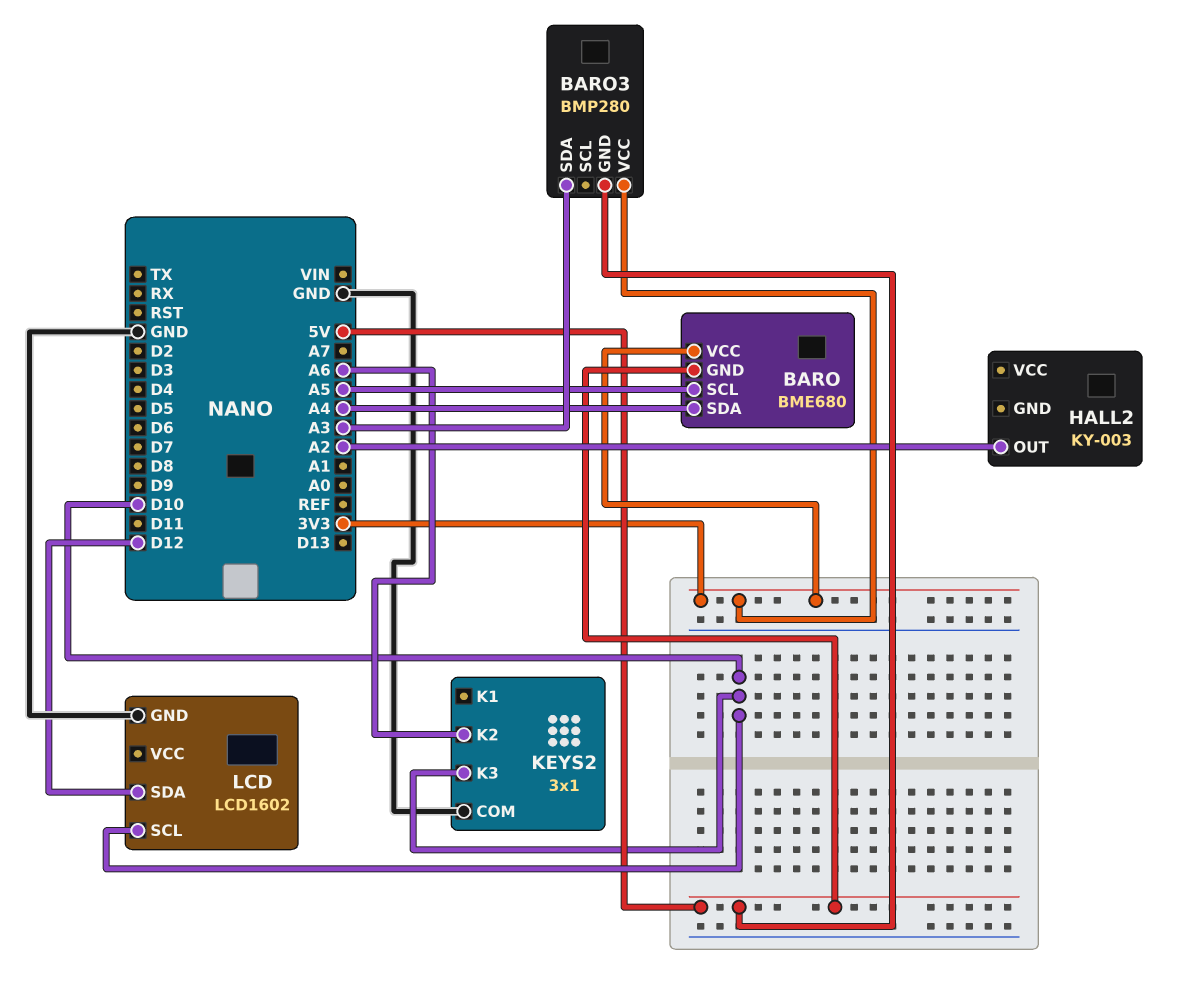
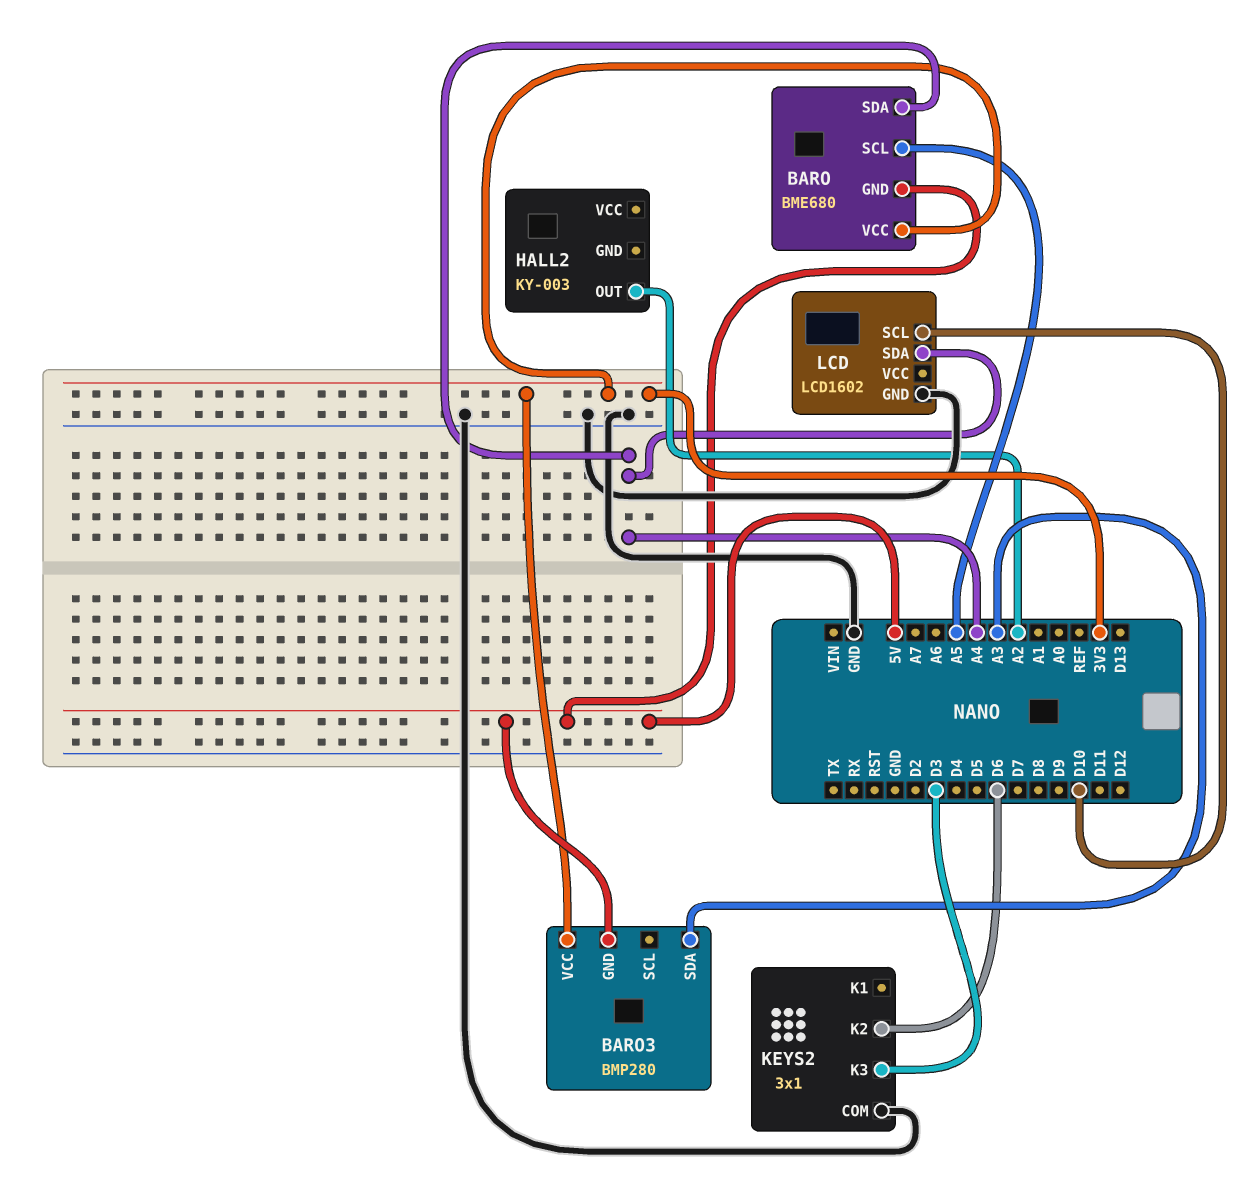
KEYS2 pin K2: A6 -> D6
KEYS2 pin K3: D10 -> D3
LCD pin SDA: D12 -> A4

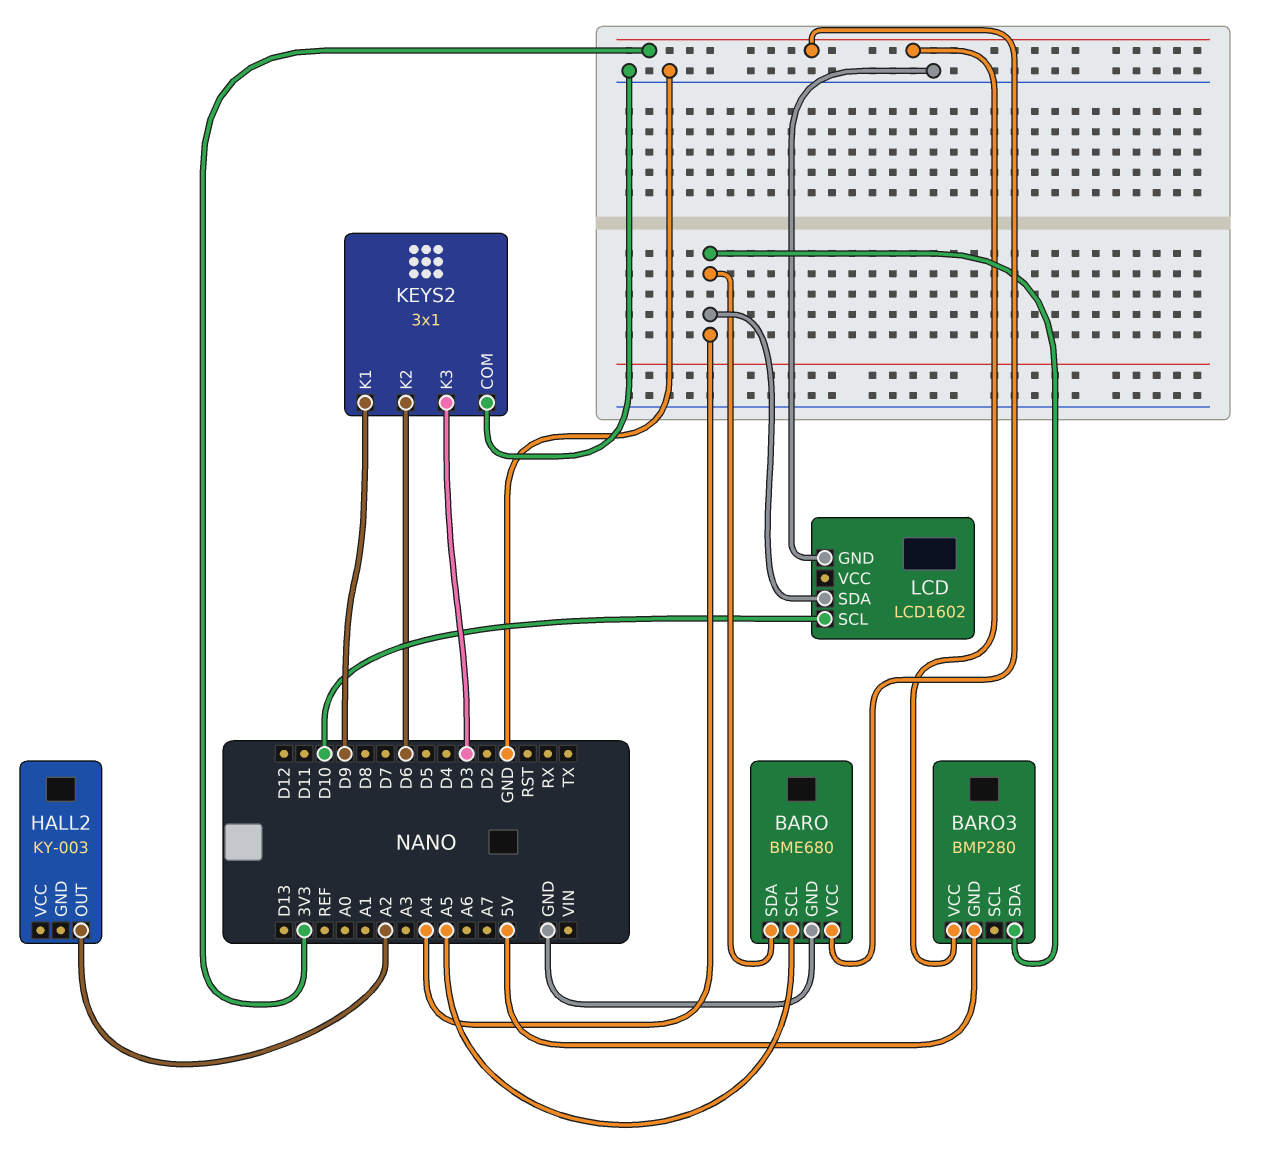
BARO pin GND: 5V -> GND
BARO3 pin SDA: A3 -> A4
KEYS2 pin K1: none -> D9

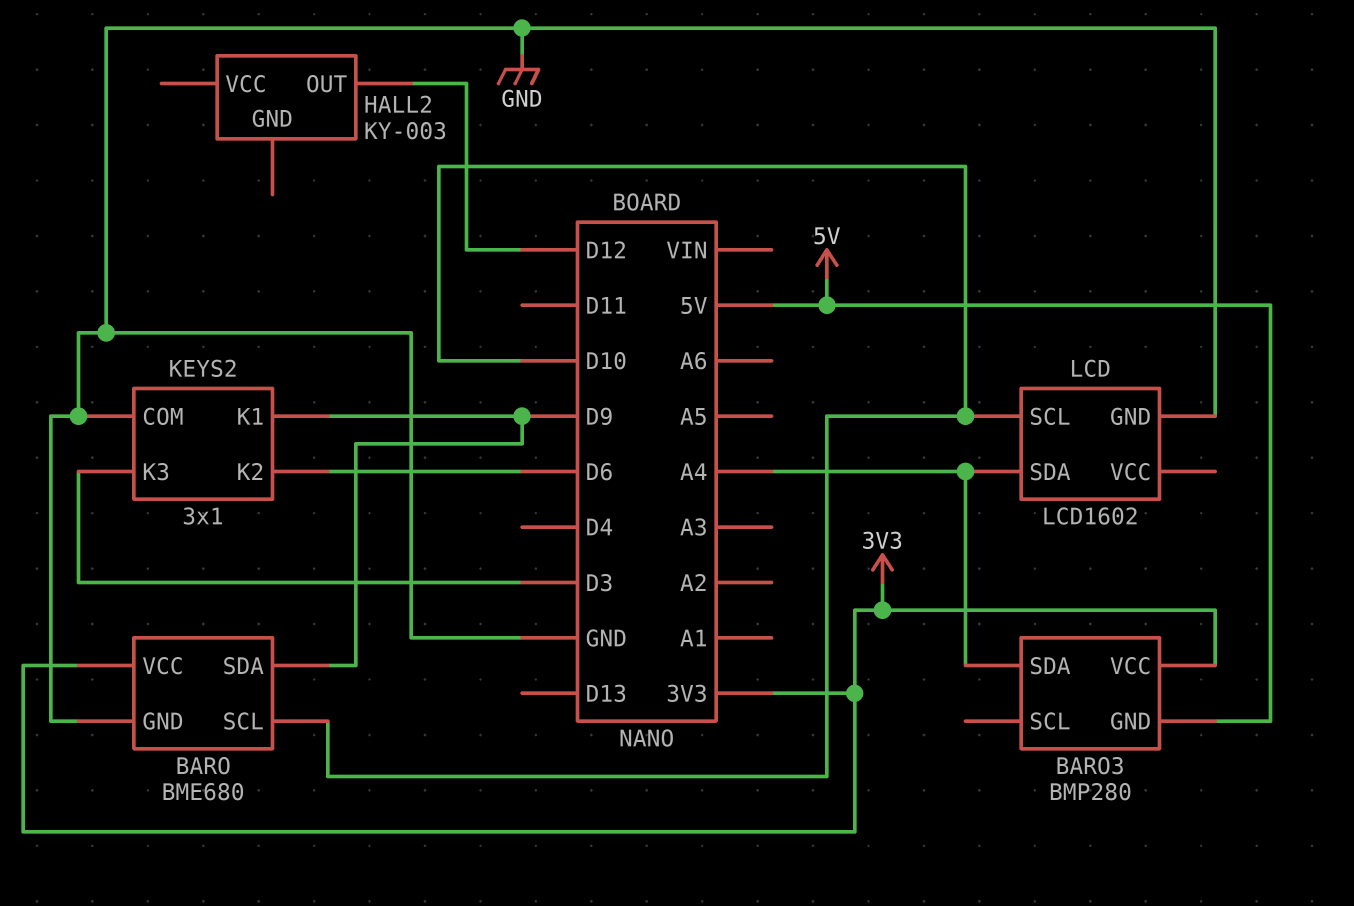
BARO pin SCL: A5 -> D10
BARO pin SDA: A4 -> D9
HALL2 pin OUT: A2 -> D12

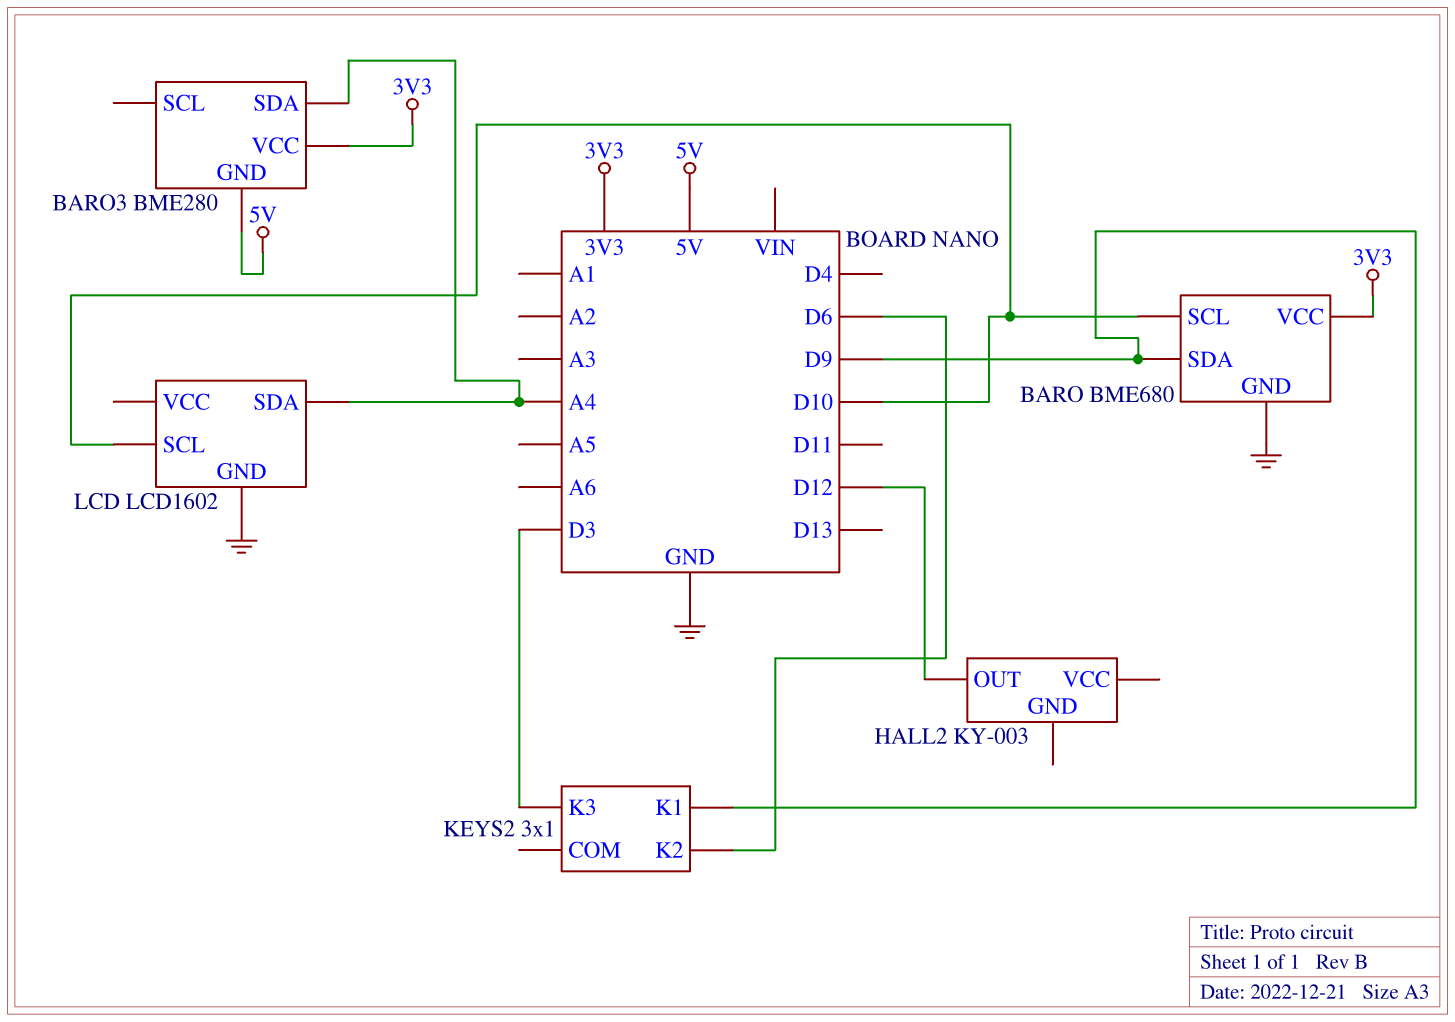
BARO3: BMP280 -> BME280
KEYS2 pin COM: GND -> none

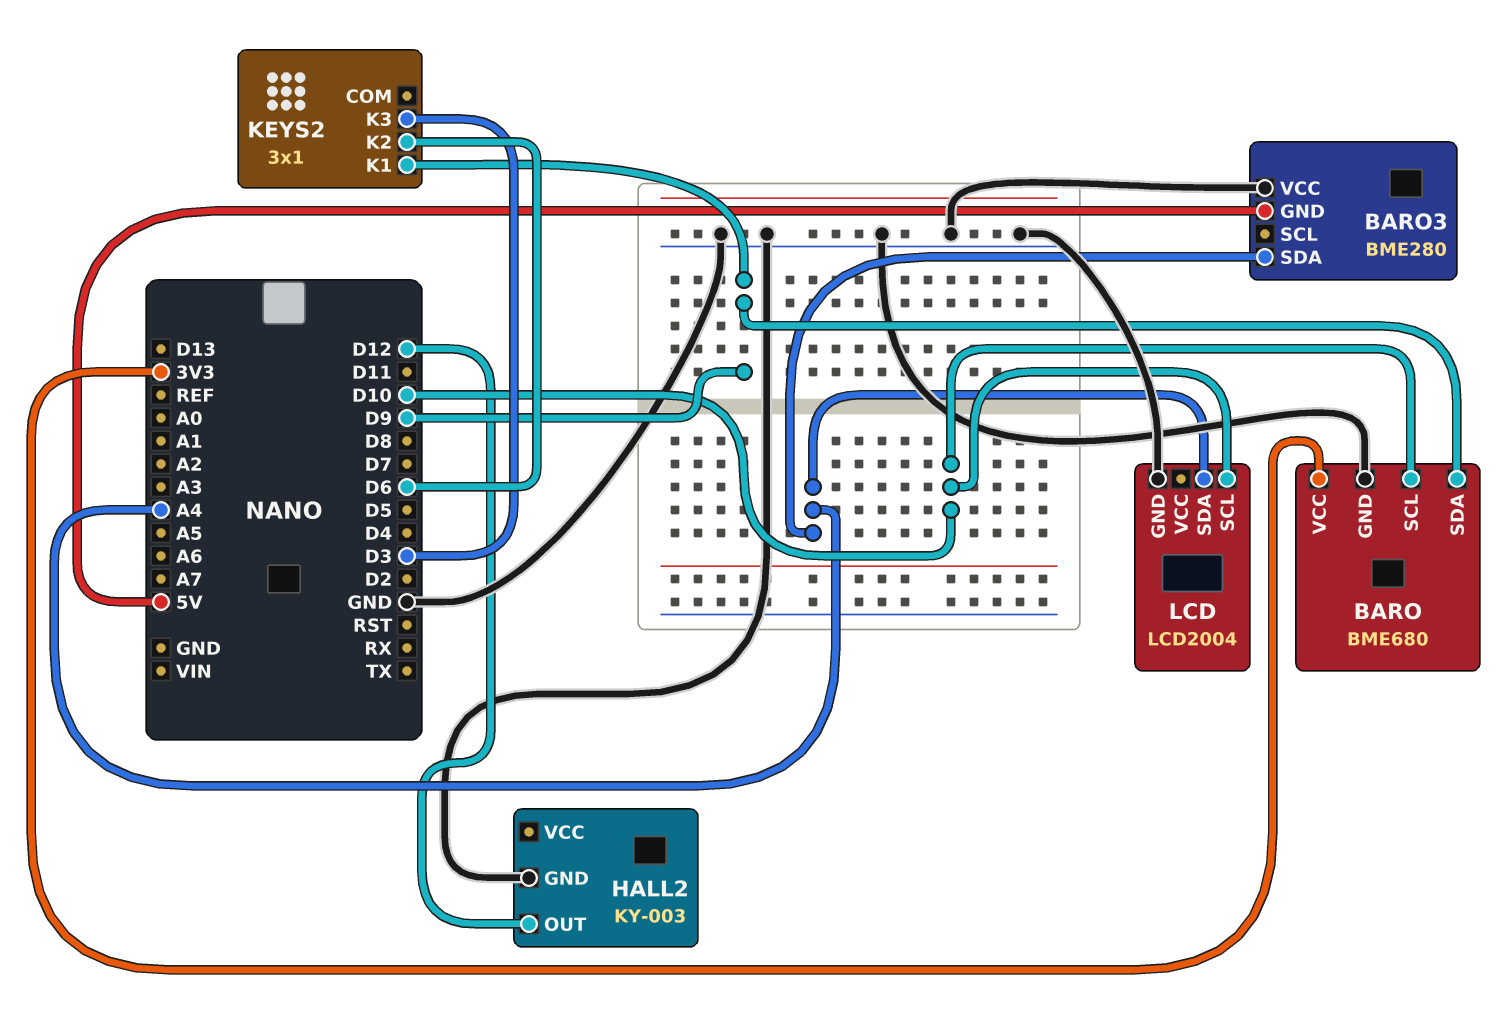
BARO3 pin VCC: 3V3 -> GND
HALL2 pin GND: none -> GND
LCD: LCD1602 -> LCD2004

